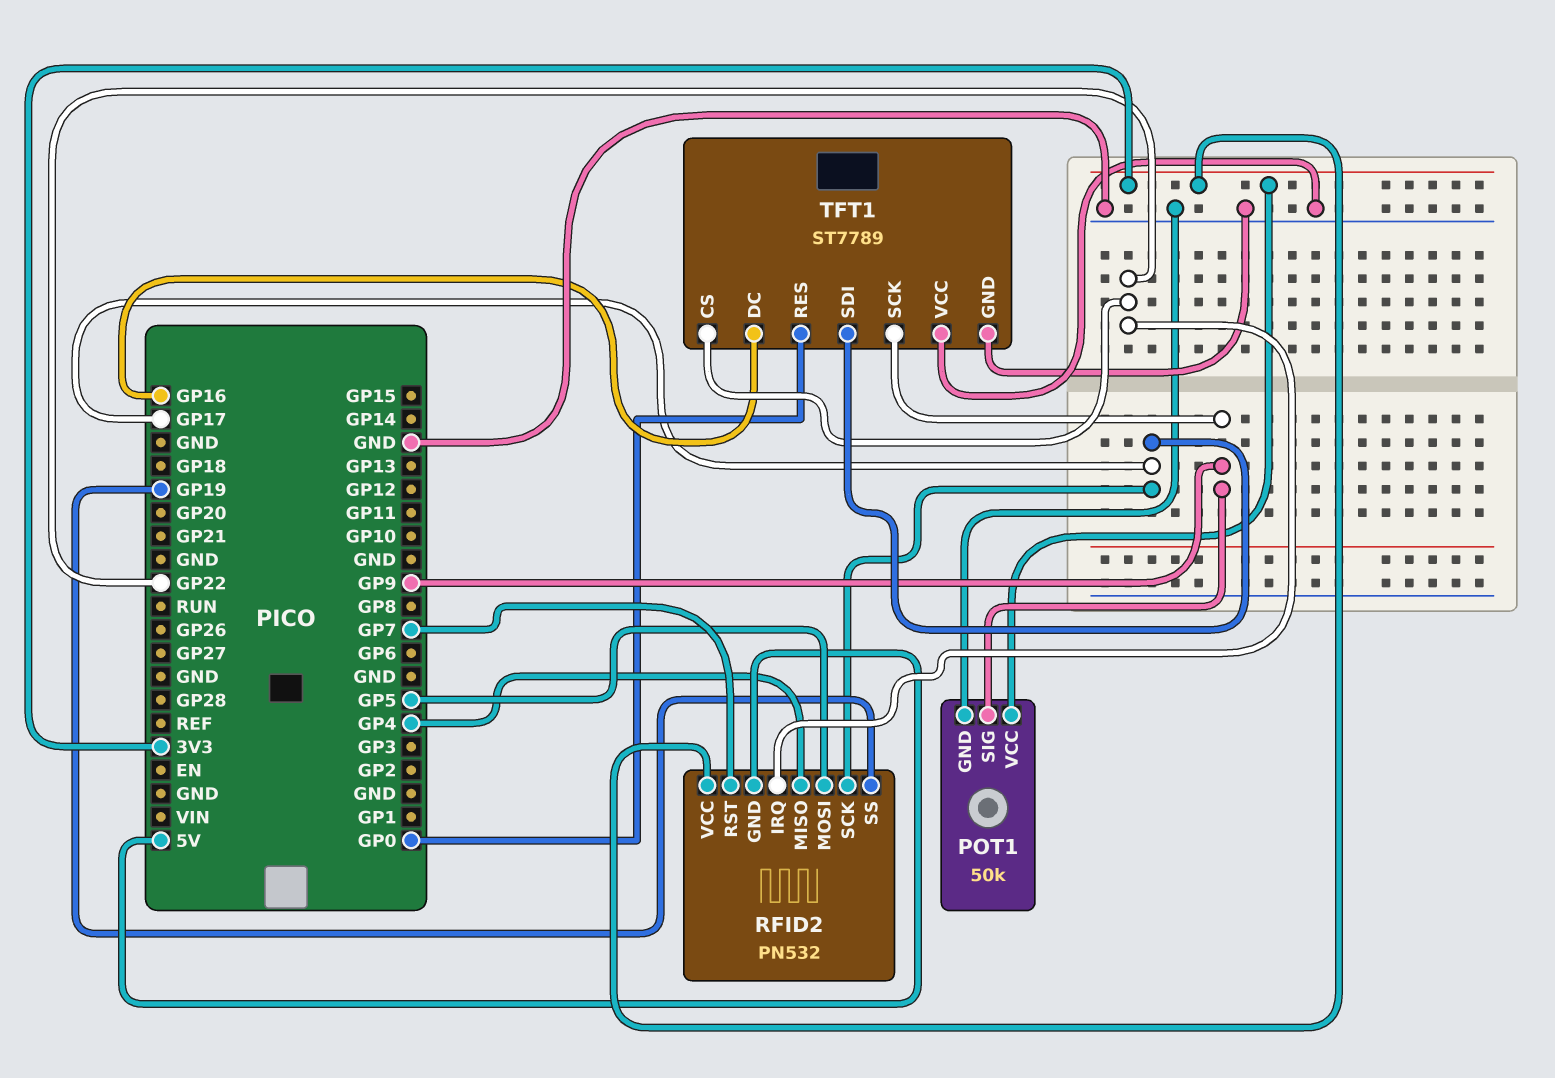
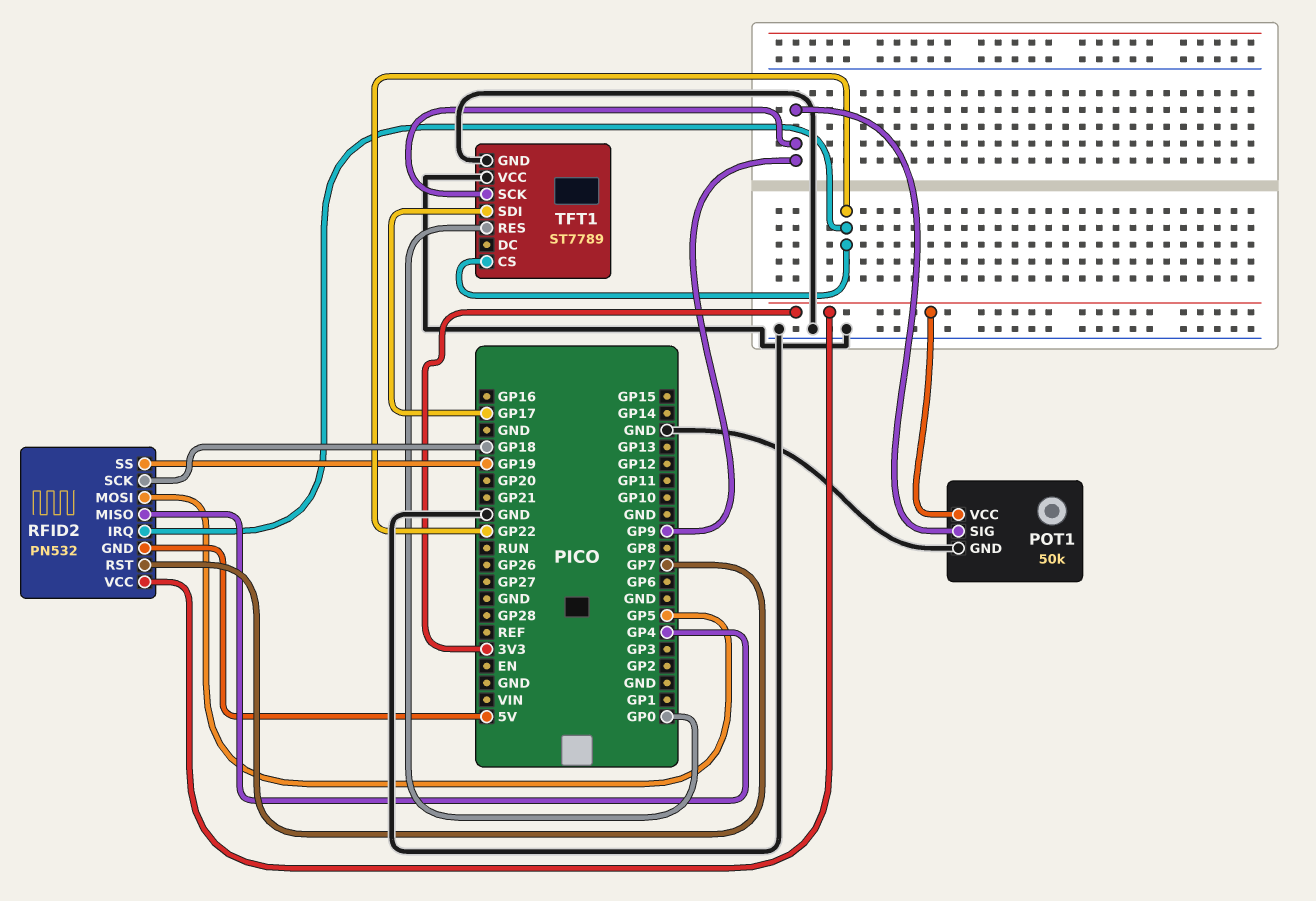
RFID2 pin SCK: GP17 -> GP18
TFT1 pin DC: GP16 -> none

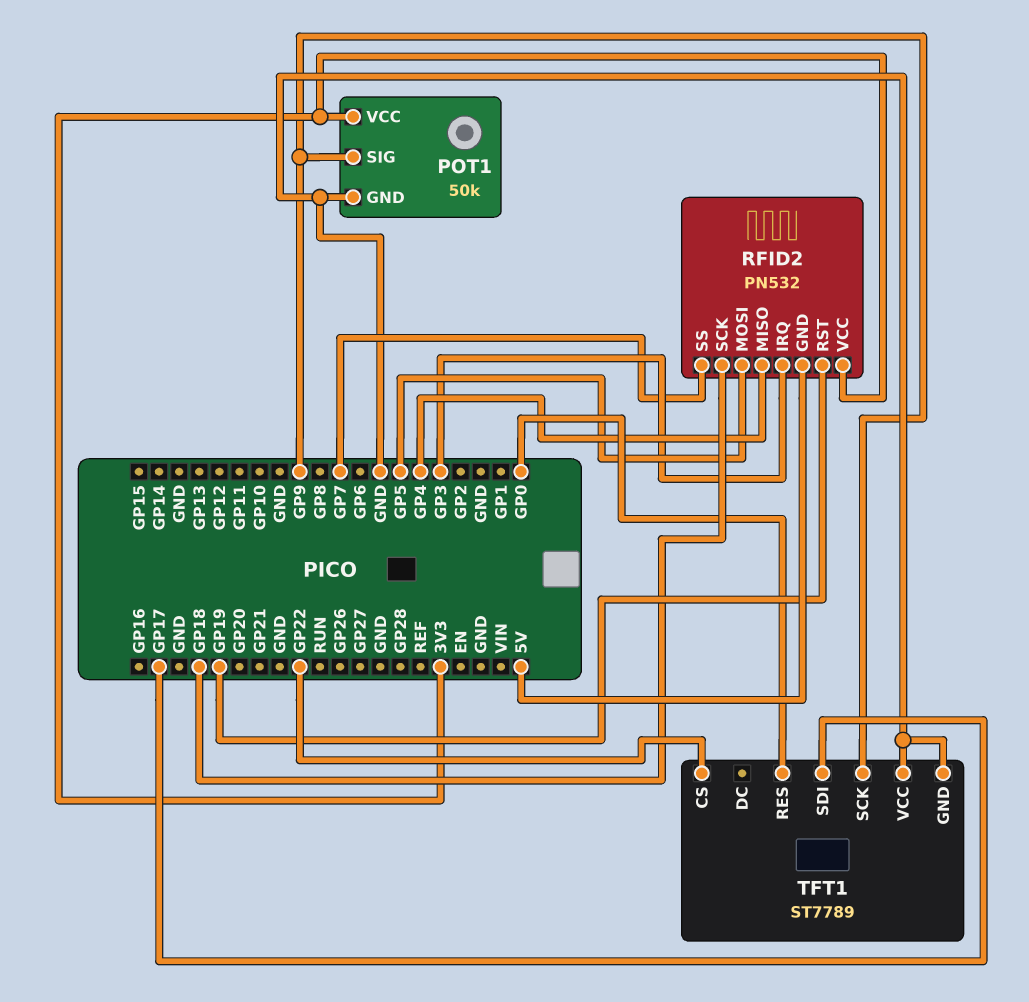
RFID2 pin IRQ: GP22 -> GP3
RFID2 pin RST: GP7 -> GP19
RFID2 pin SS: GP19 -> GP7

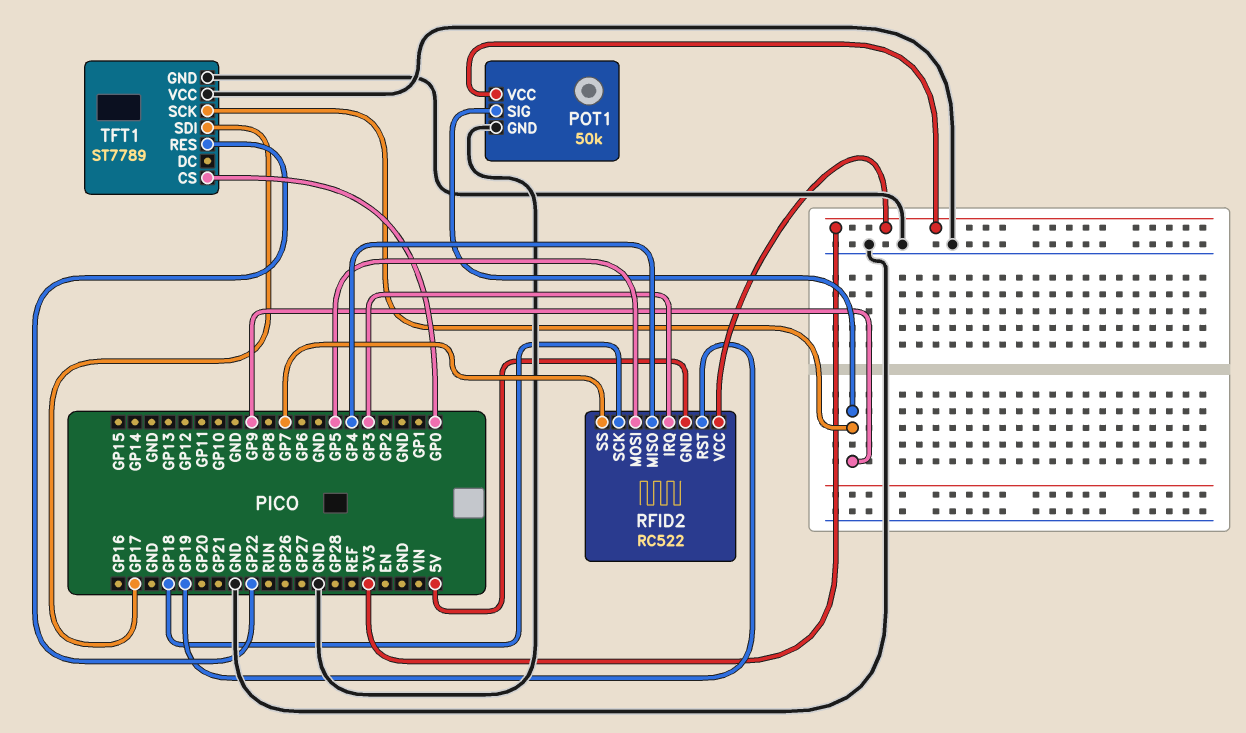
RFID2: PN532 -> RC522
TFT1 pin CS: GP22 -> GP0
TFT1 pin RES: GP0 -> GP22

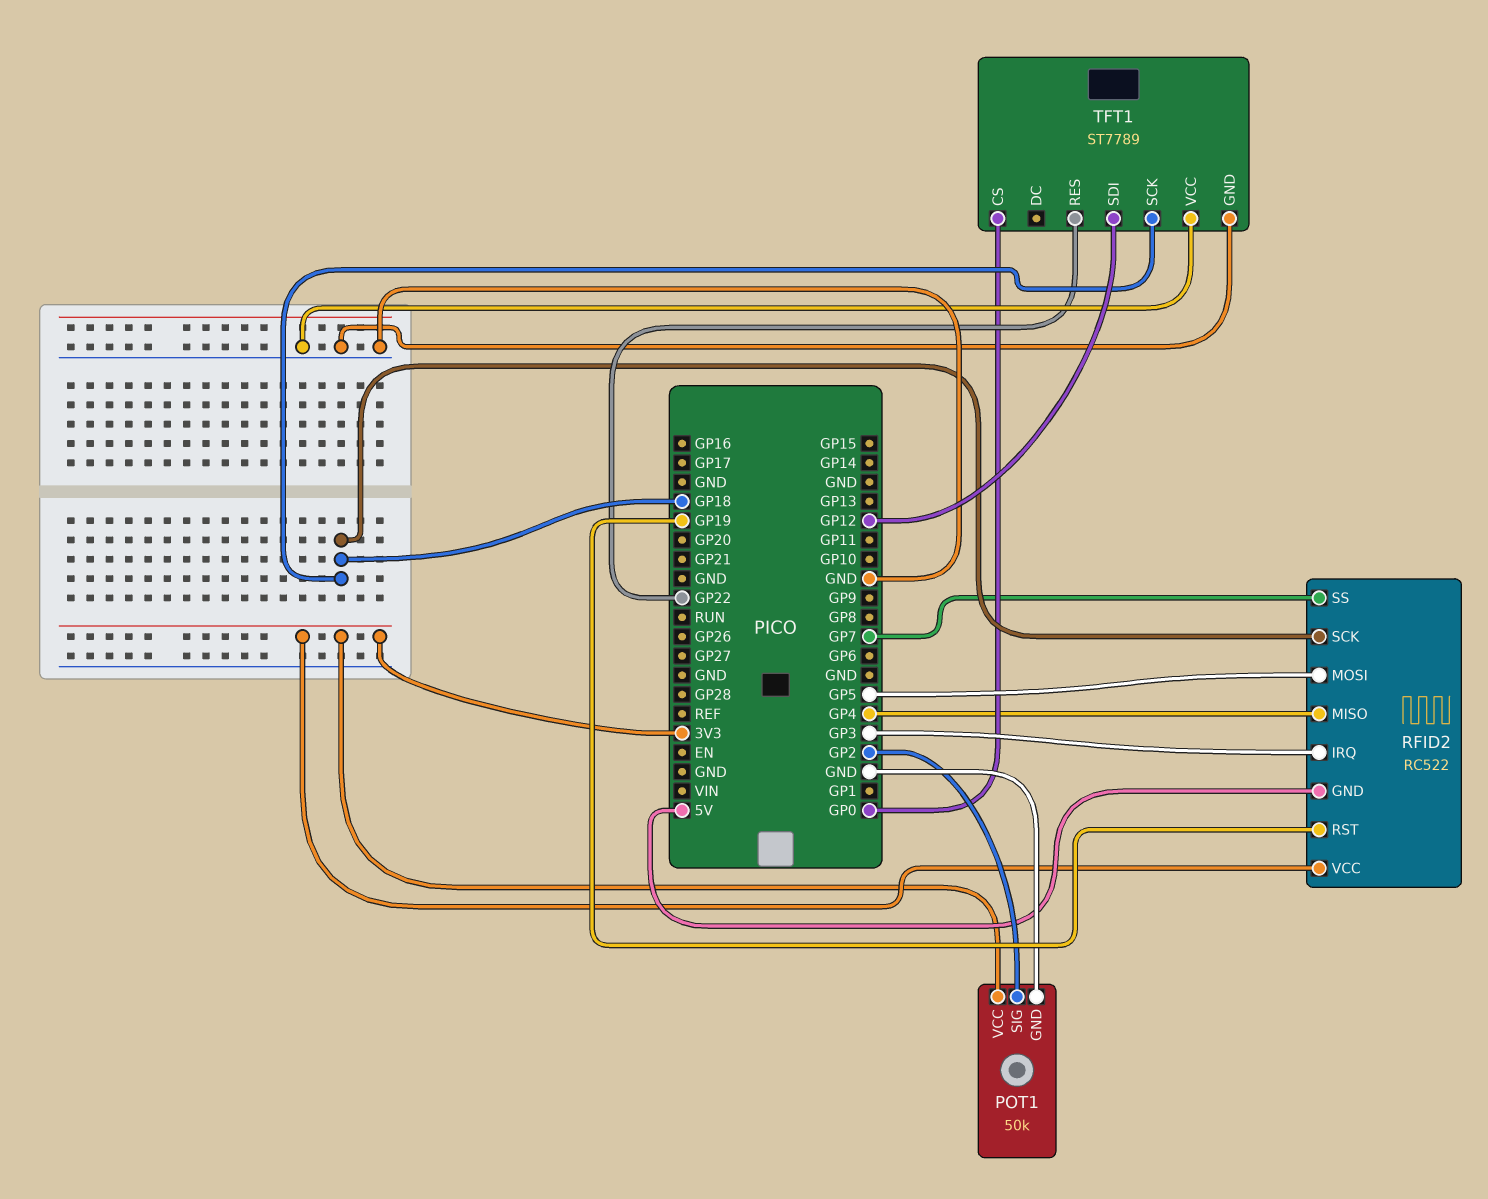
POT1 pin SIG: GP9 -> GP2
TFT1 pin SCK: GP9 -> GP18
TFT1 pin SDI: GP17 -> GP12

